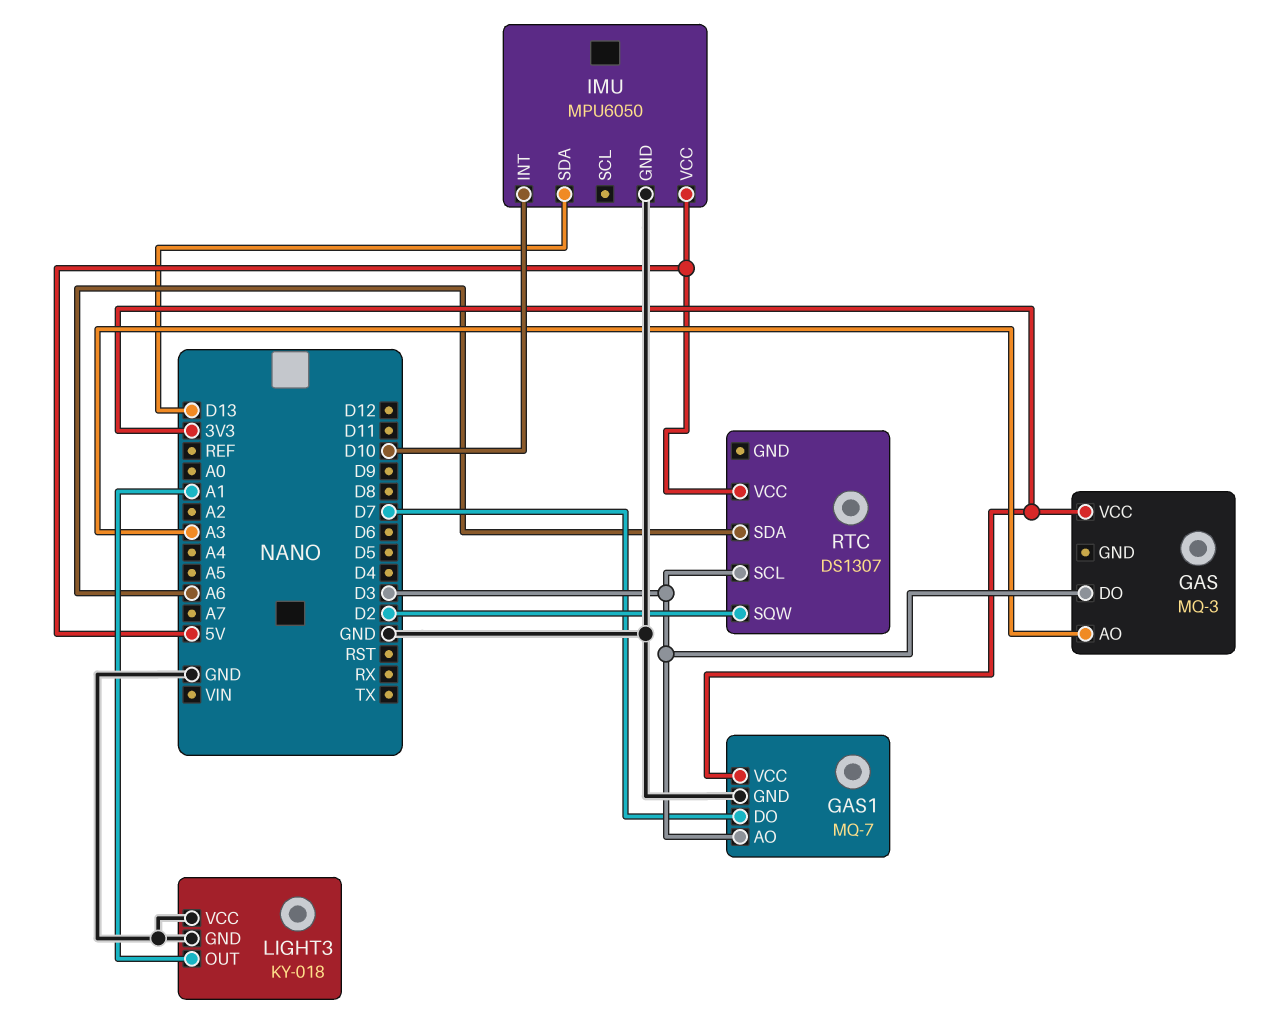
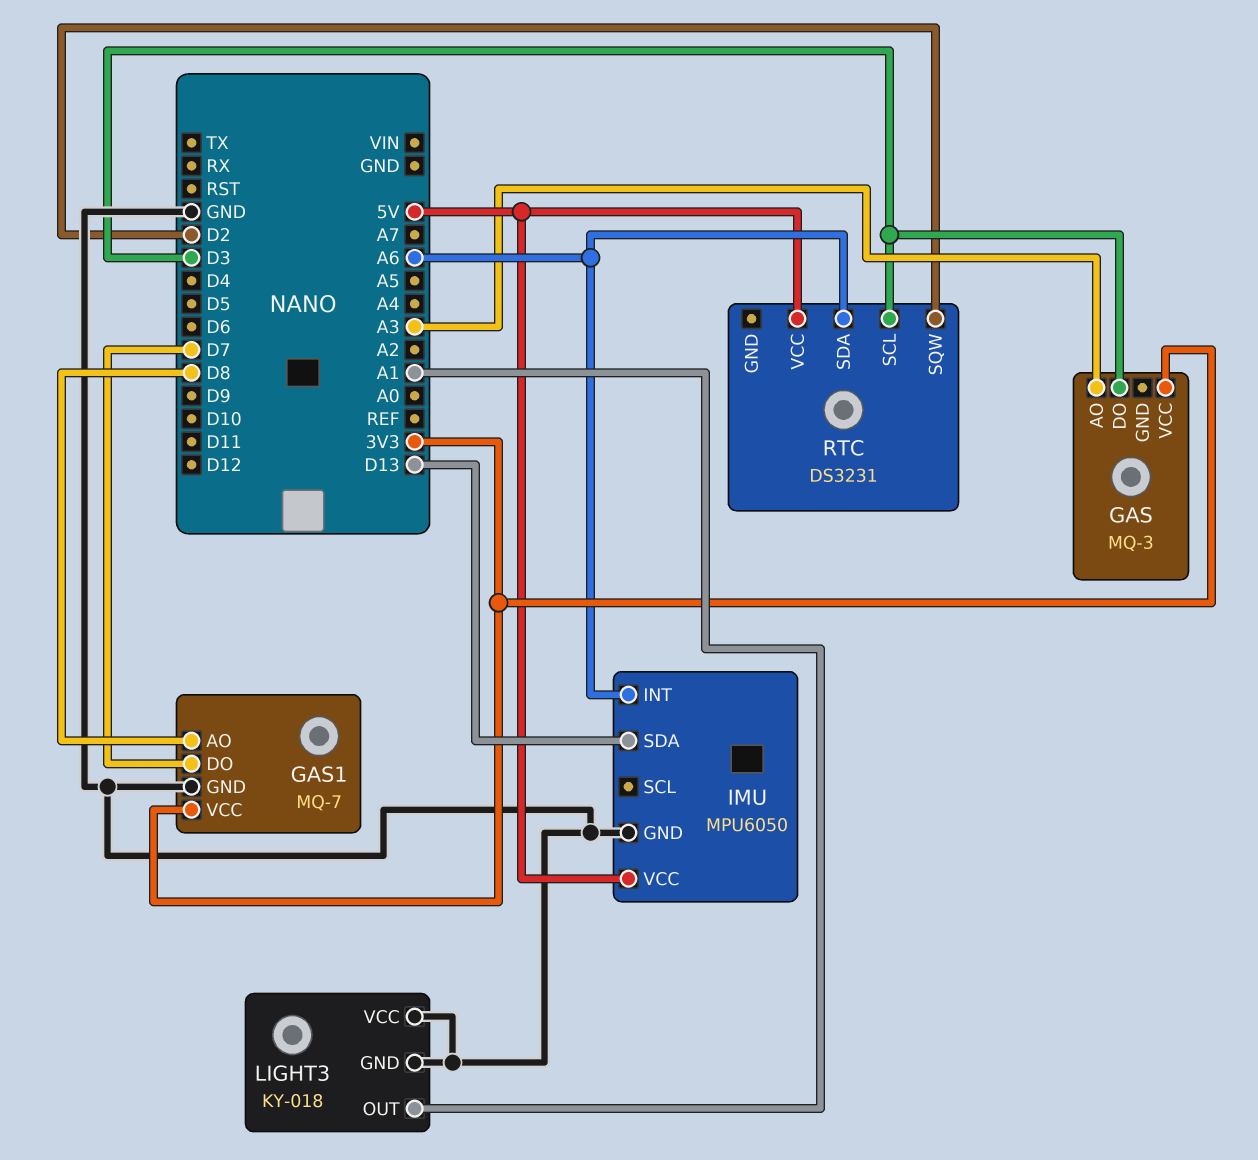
GAS1 pin AO: D3 -> D8
IMU pin INT: D10 -> A6
RTC: DS1307 -> DS3231

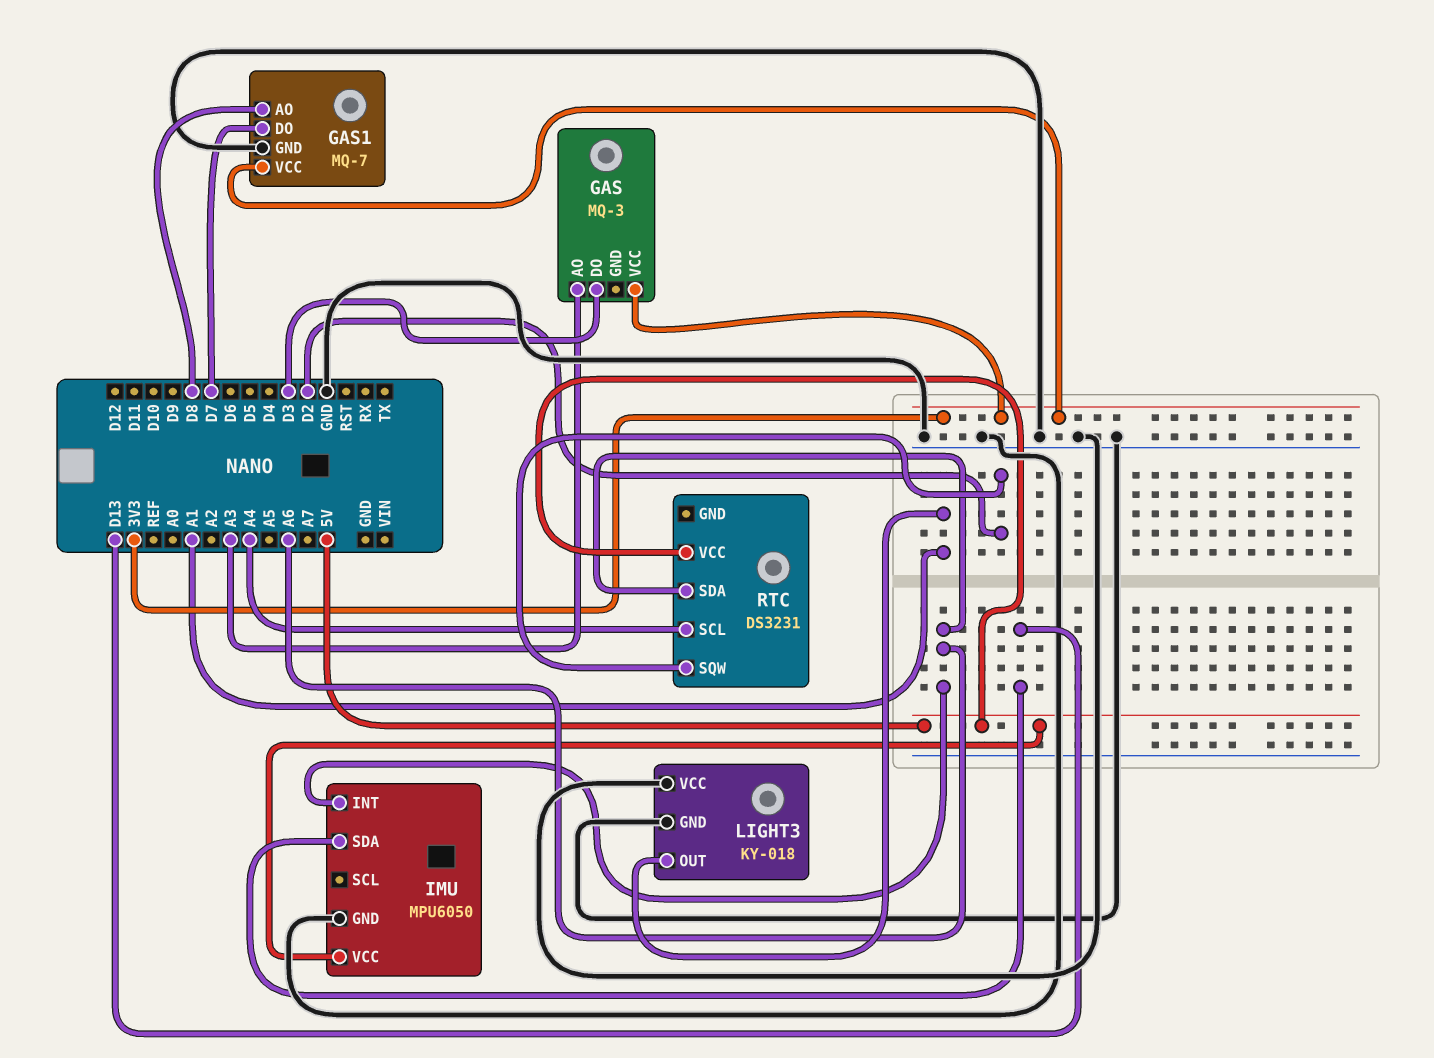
RTC pin SCL: D3 -> A4

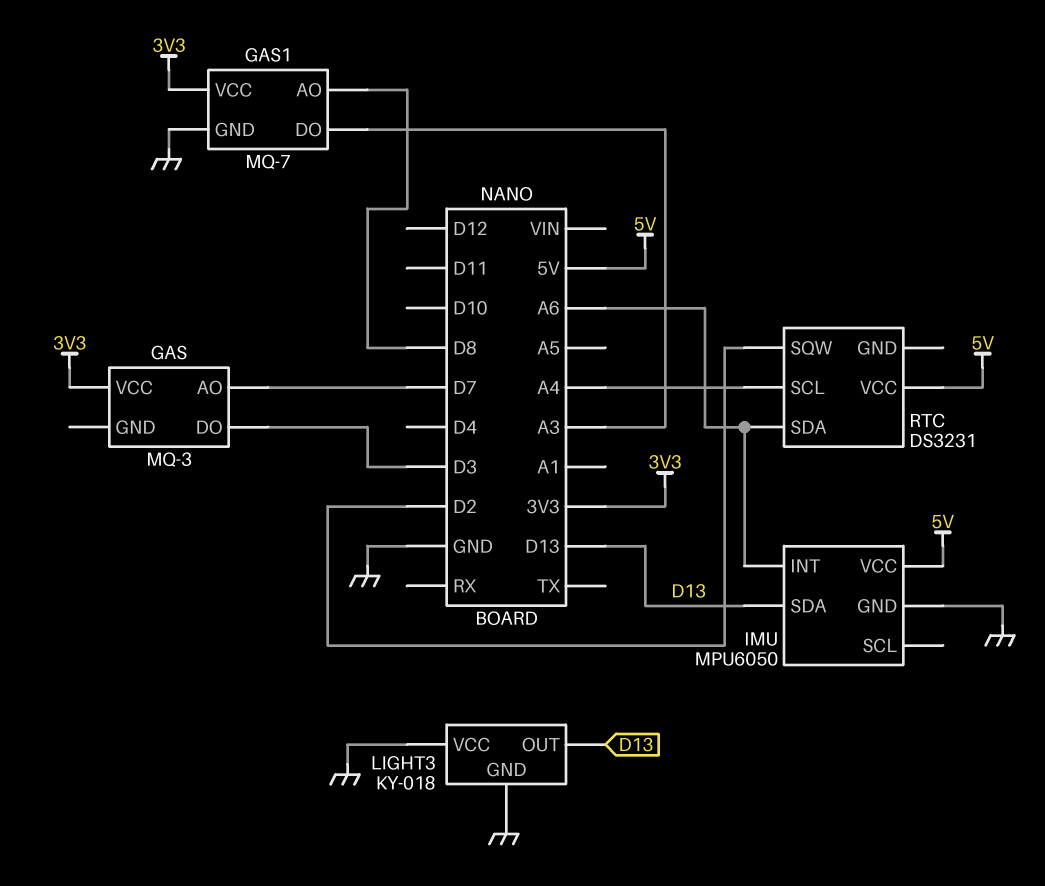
GAS pin AO: A3 -> D7
GAS1 pin DO: D7 -> A3
LIGHT3 pin OUT: A1 -> D13

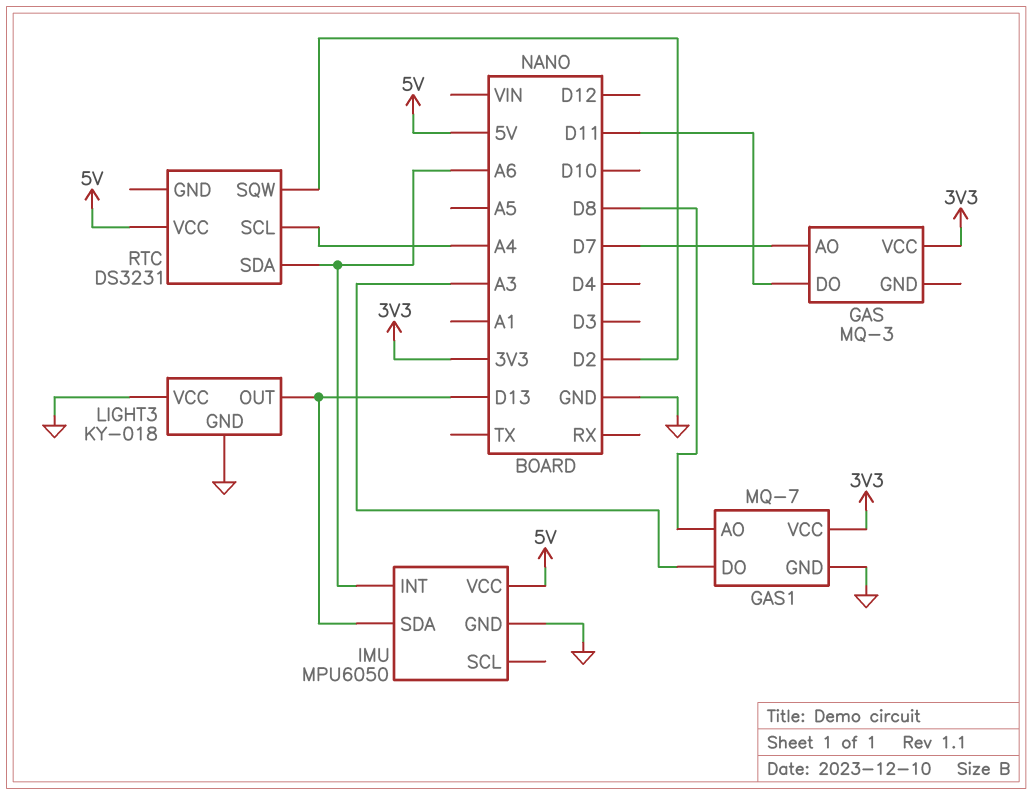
GAS pin DO: D3 -> D11

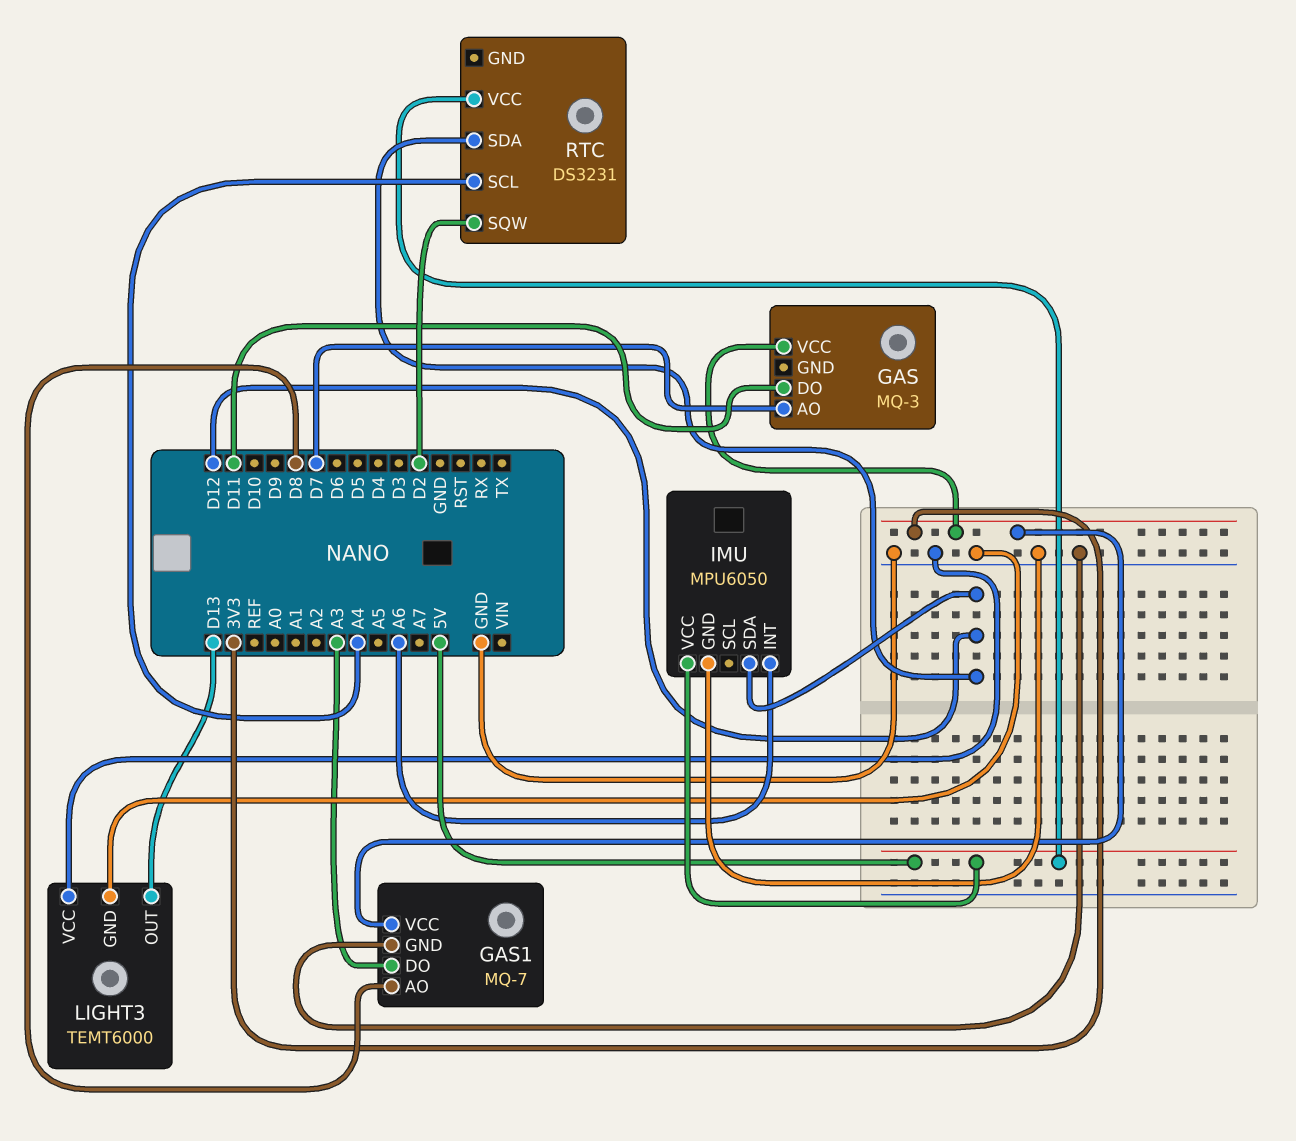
IMU pin SDA: D13 -> D12
LIGHT3: KY-018 -> TEMT6000
RTC pin SDA: A6 -> D12

